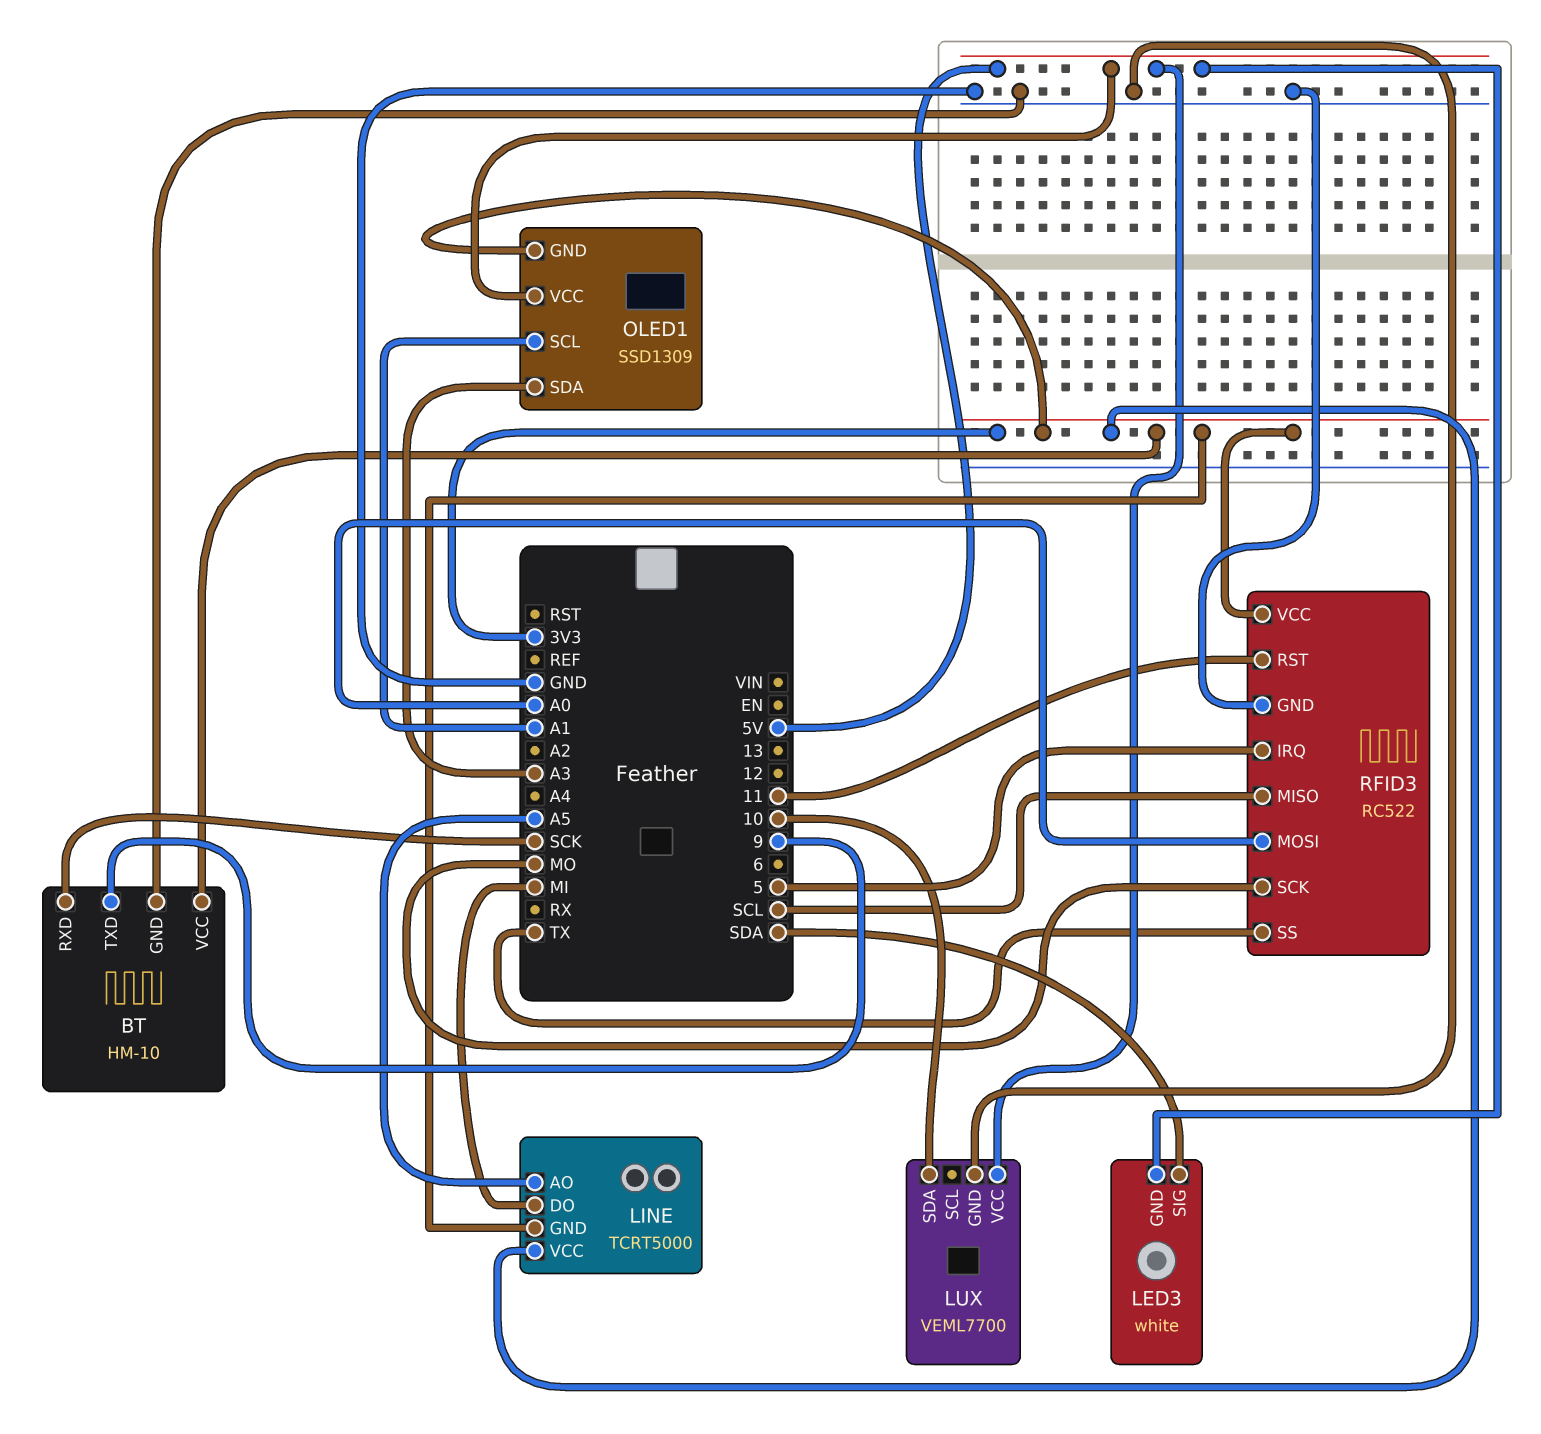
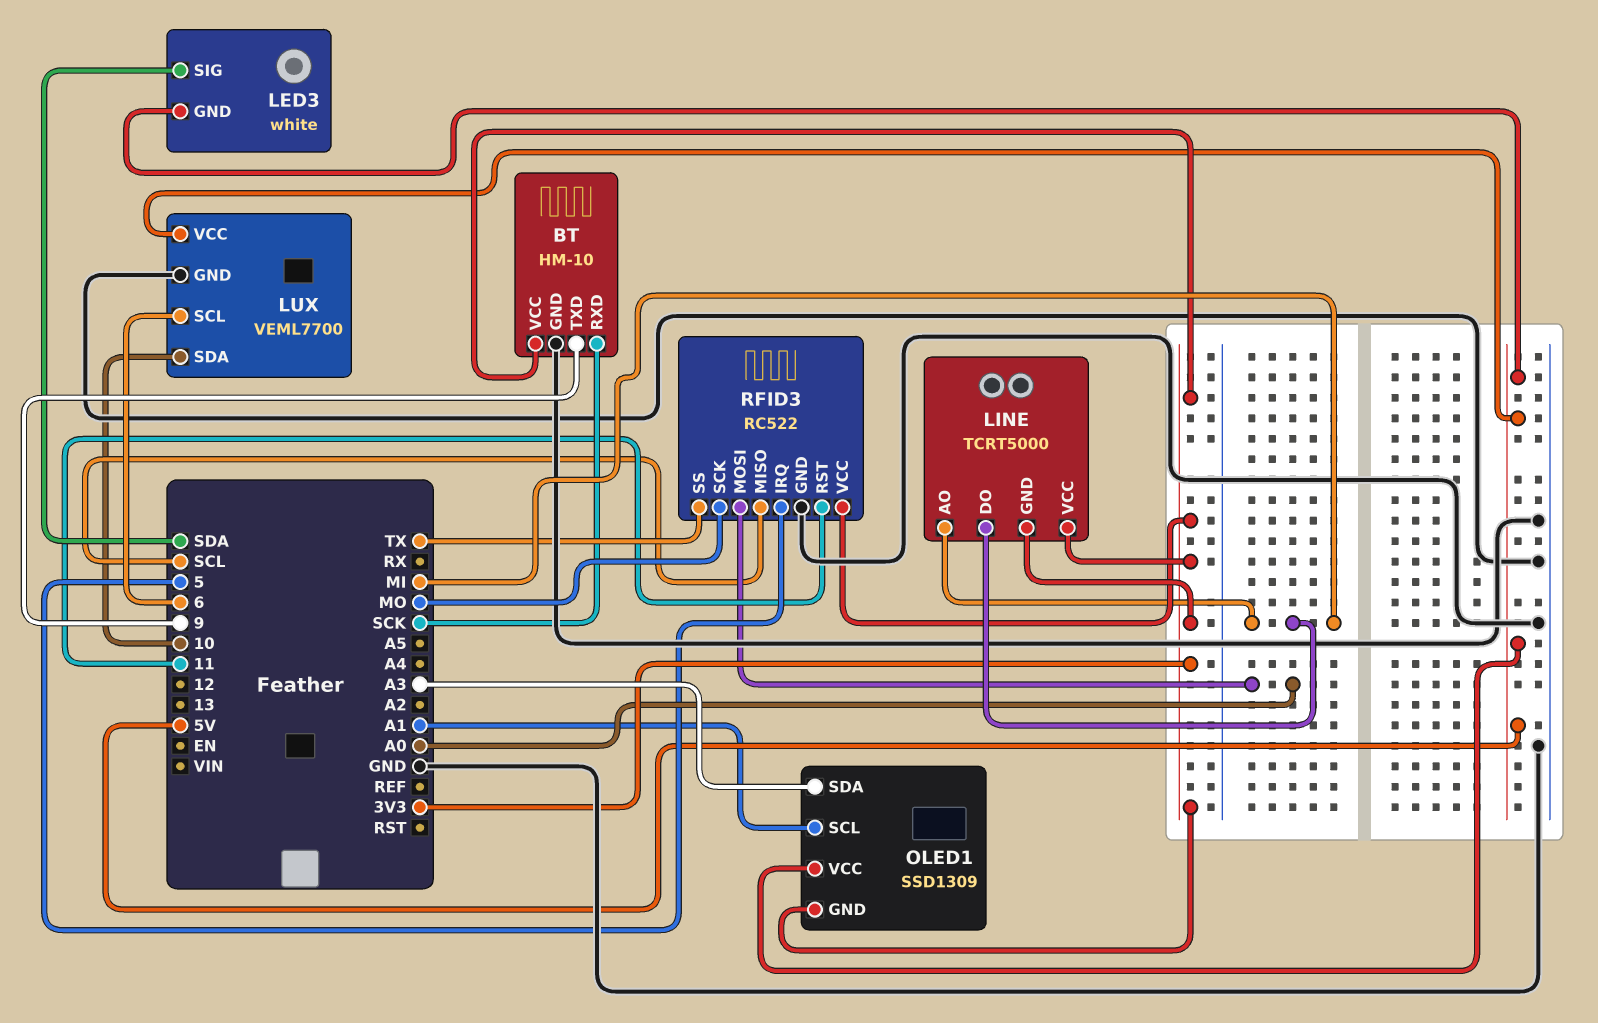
LINE pin AO: A5 -> MI
LUX pin SCL: none -> 6

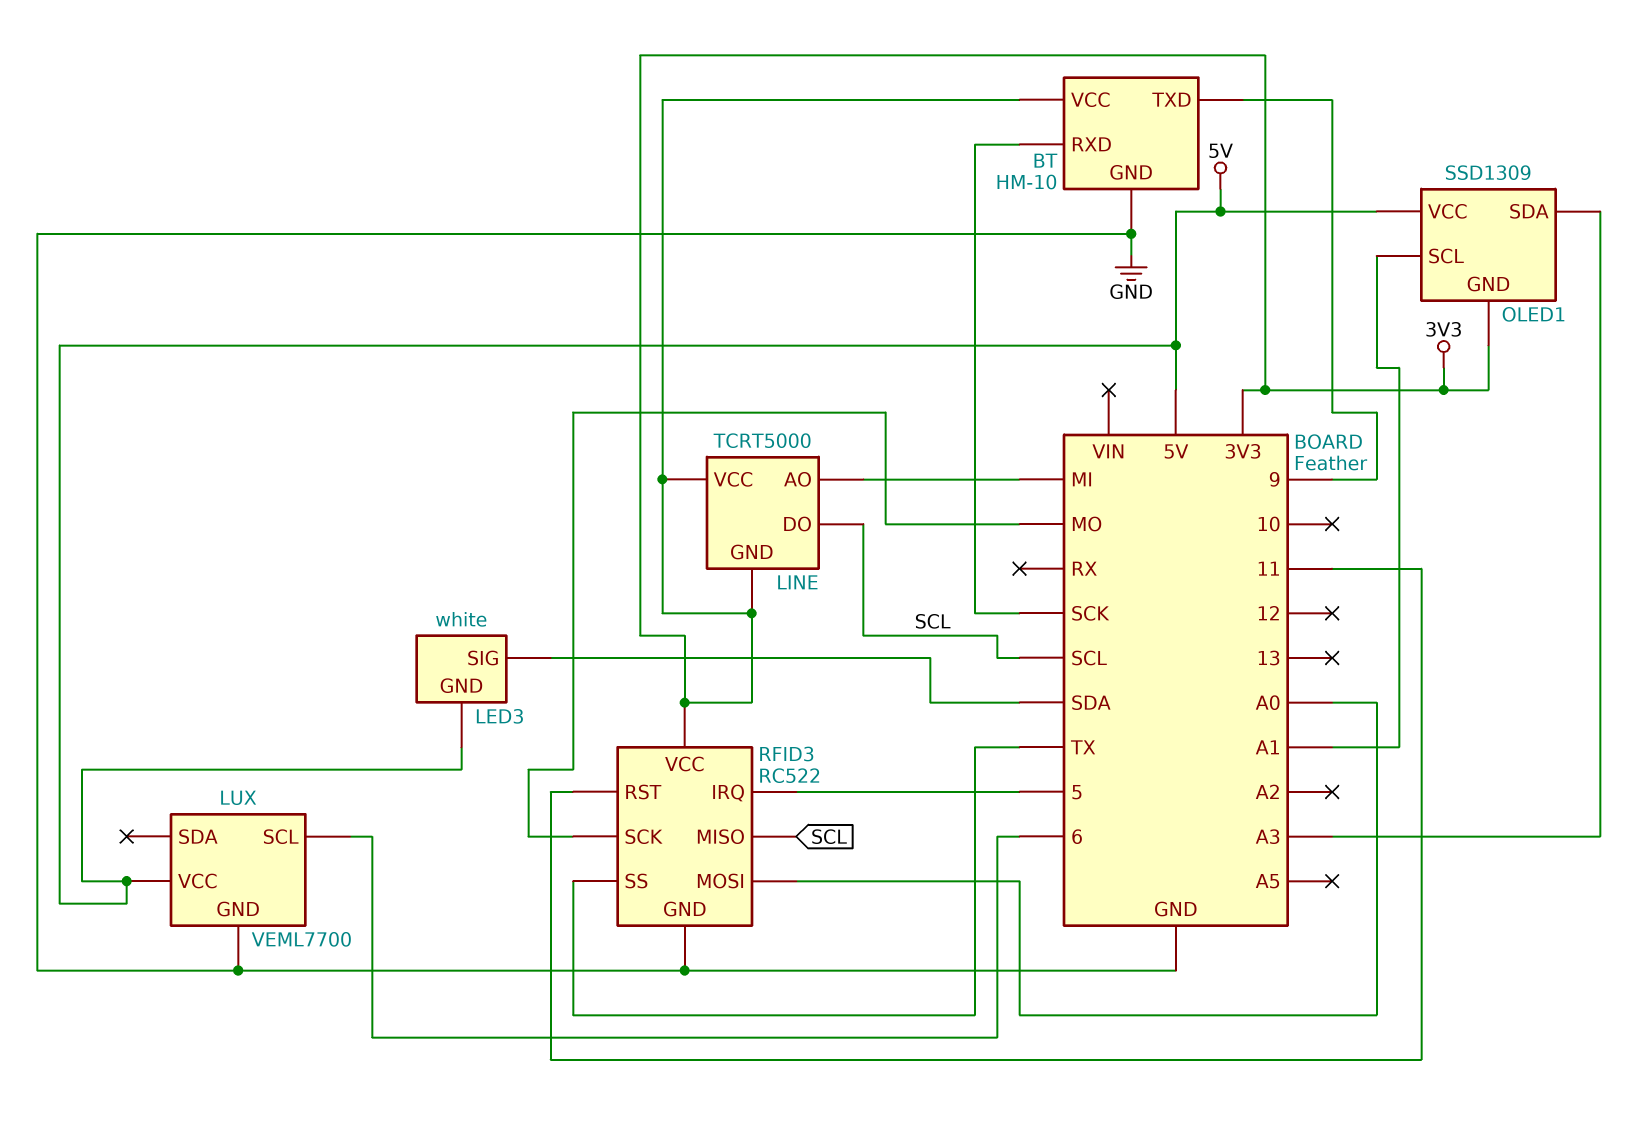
LINE pin DO: MI -> SCL
LUX pin SDA: 10 -> none

